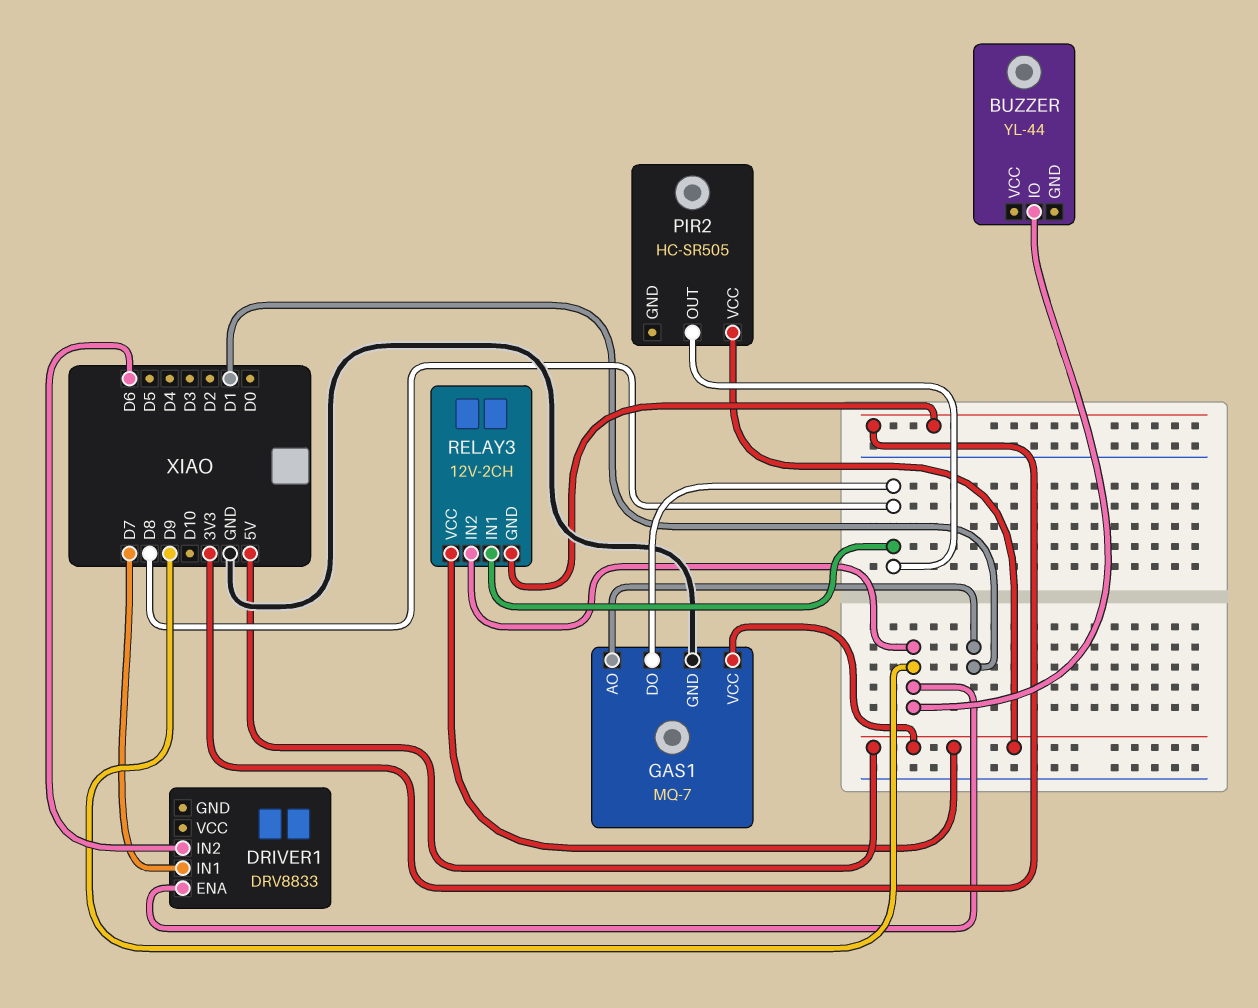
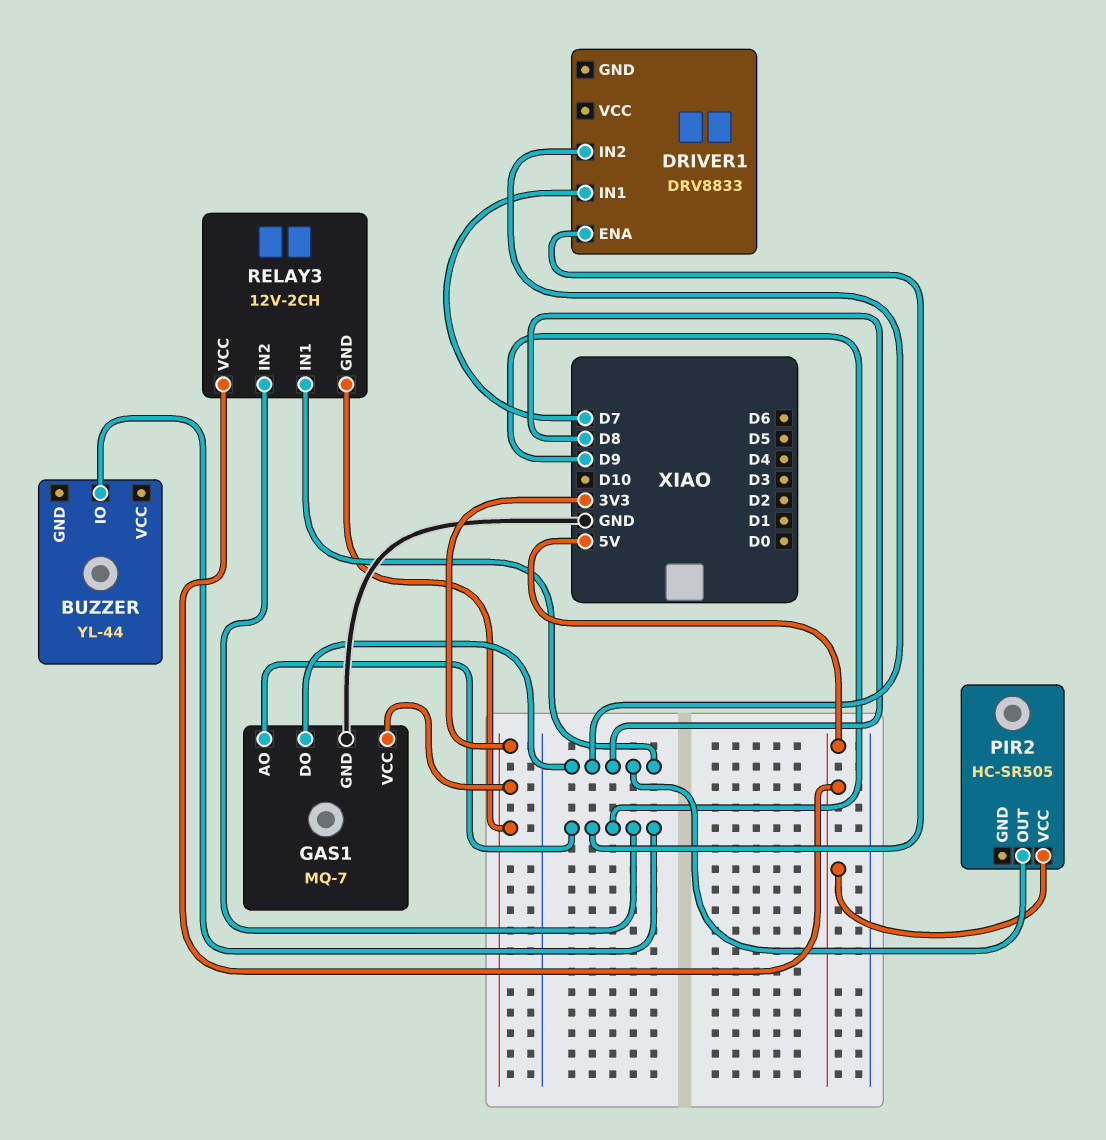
DRIVER1 pin IN2: D6 -> D8
GAS1 pin AO: D1 -> D9
GAS1 pin VCC: 5V -> 3V3

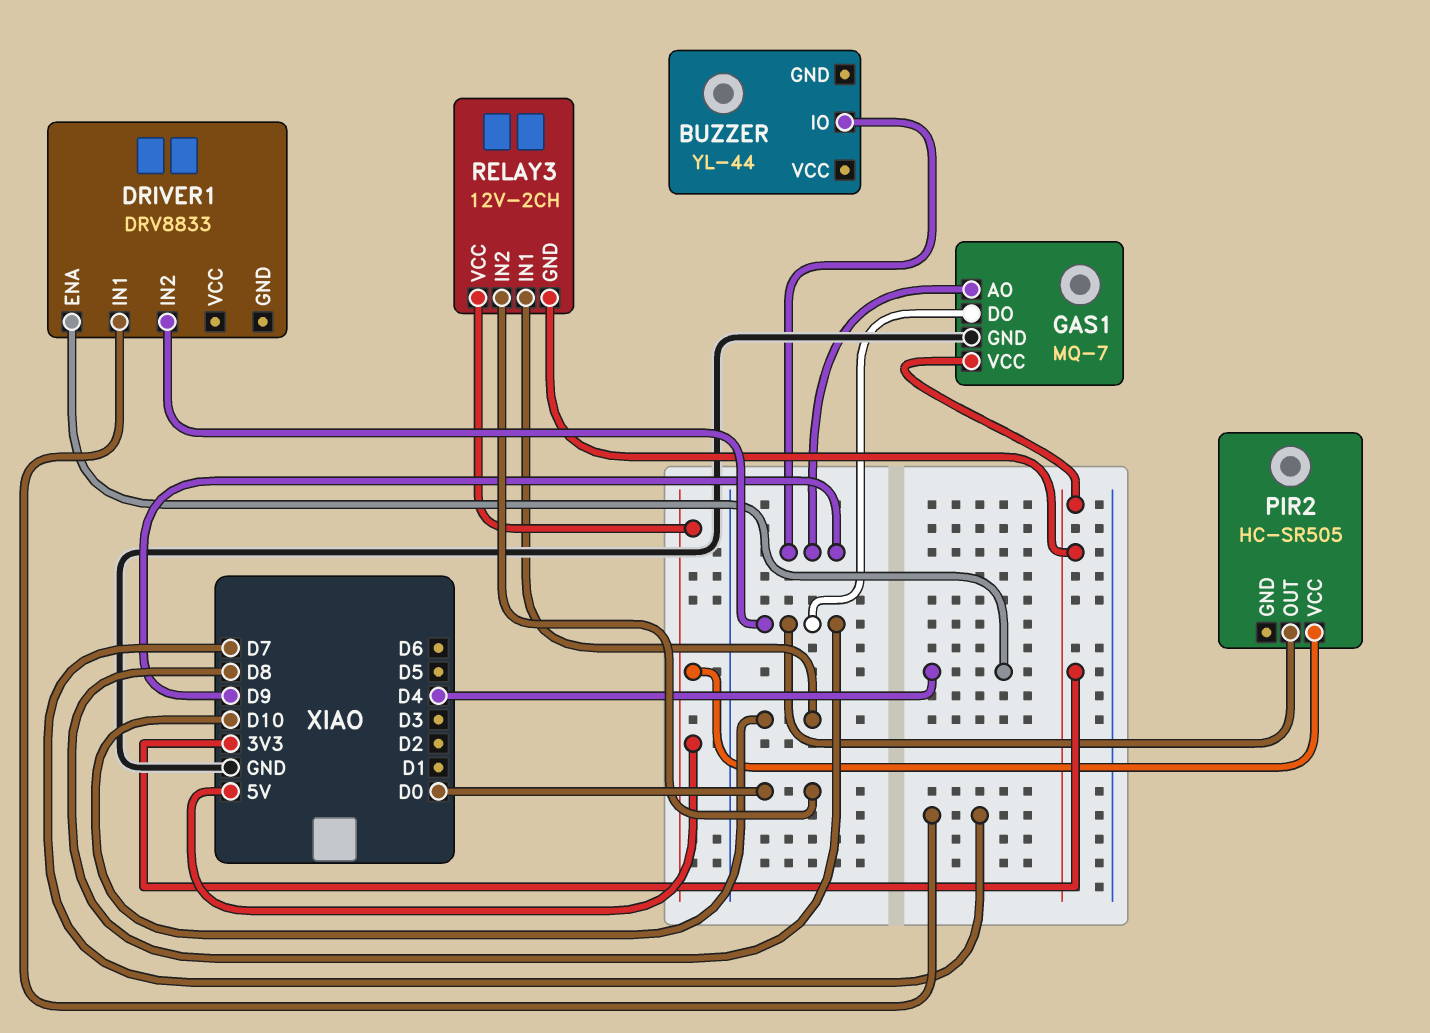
DRIVER1 pin ENA: D9 -> D4
RELAY3 pin IN1: D8 -> D10
RELAY3 pin IN2: D9 -> D0

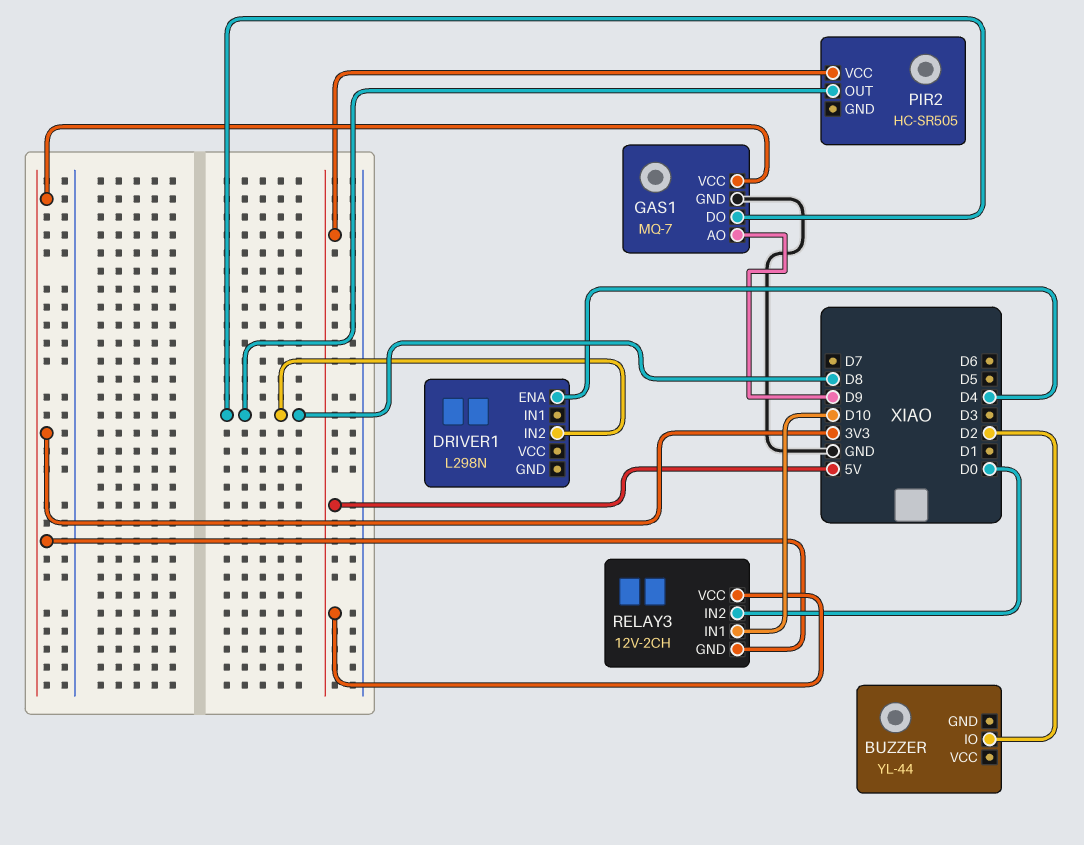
BUZZER pin IO: D9 -> D2
DRIVER1: DRV8833 -> L298N
DRIVER1 pin IN1: D7 -> none

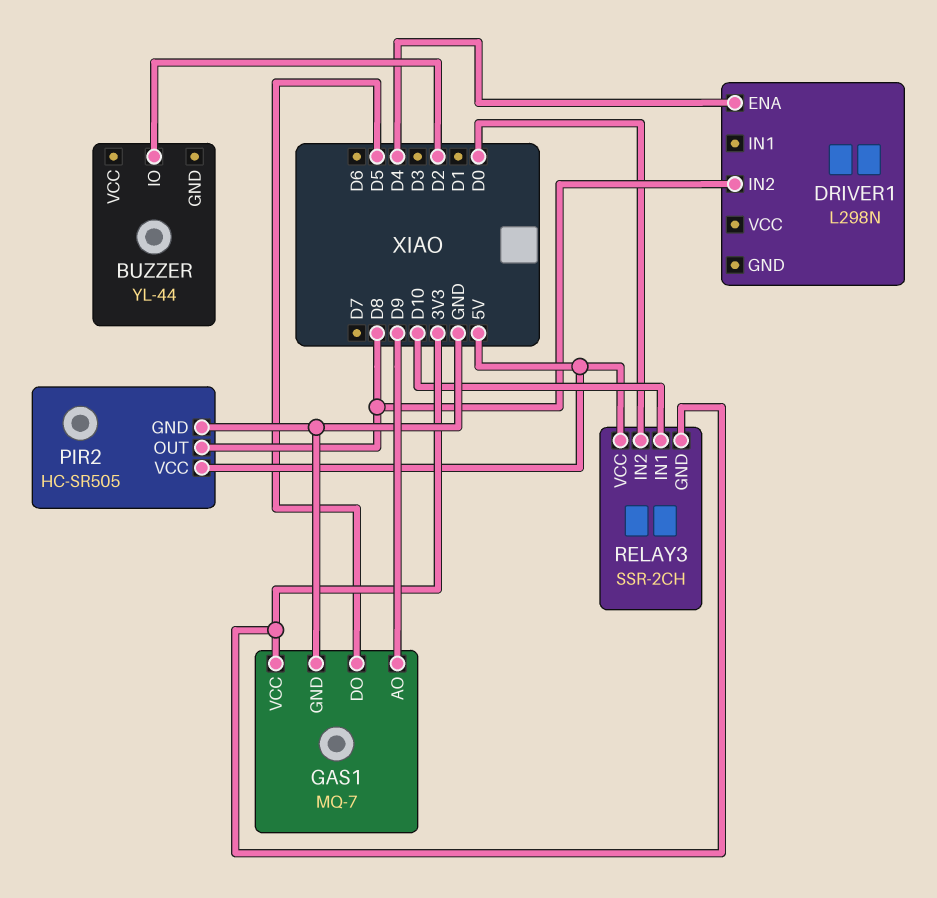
GAS1 pin DO: D8 -> D5
PIR2 pin GND: none -> GND
RELAY3: 12V-2CH -> SSR-2CH

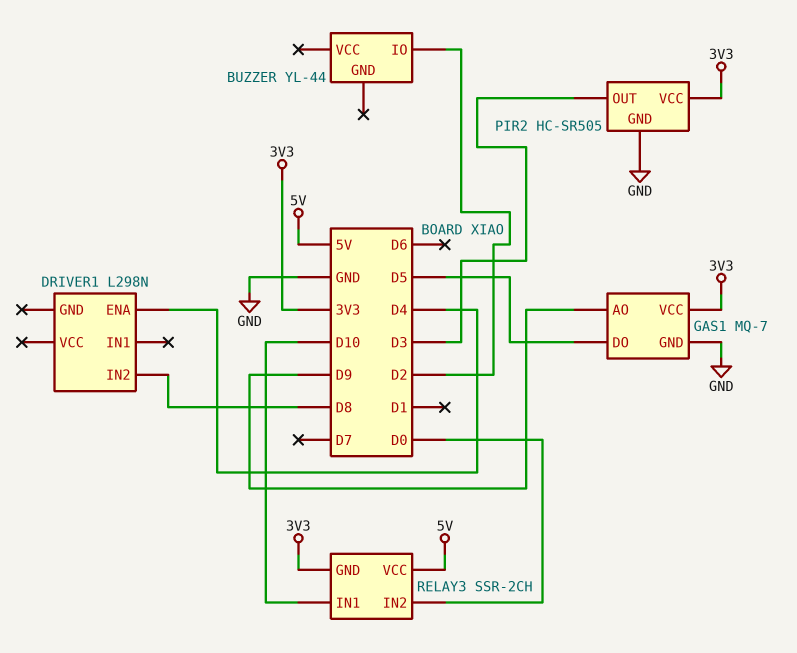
PIR2 pin OUT: D8 -> D3
PIR2 pin VCC: 5V -> 3V3

